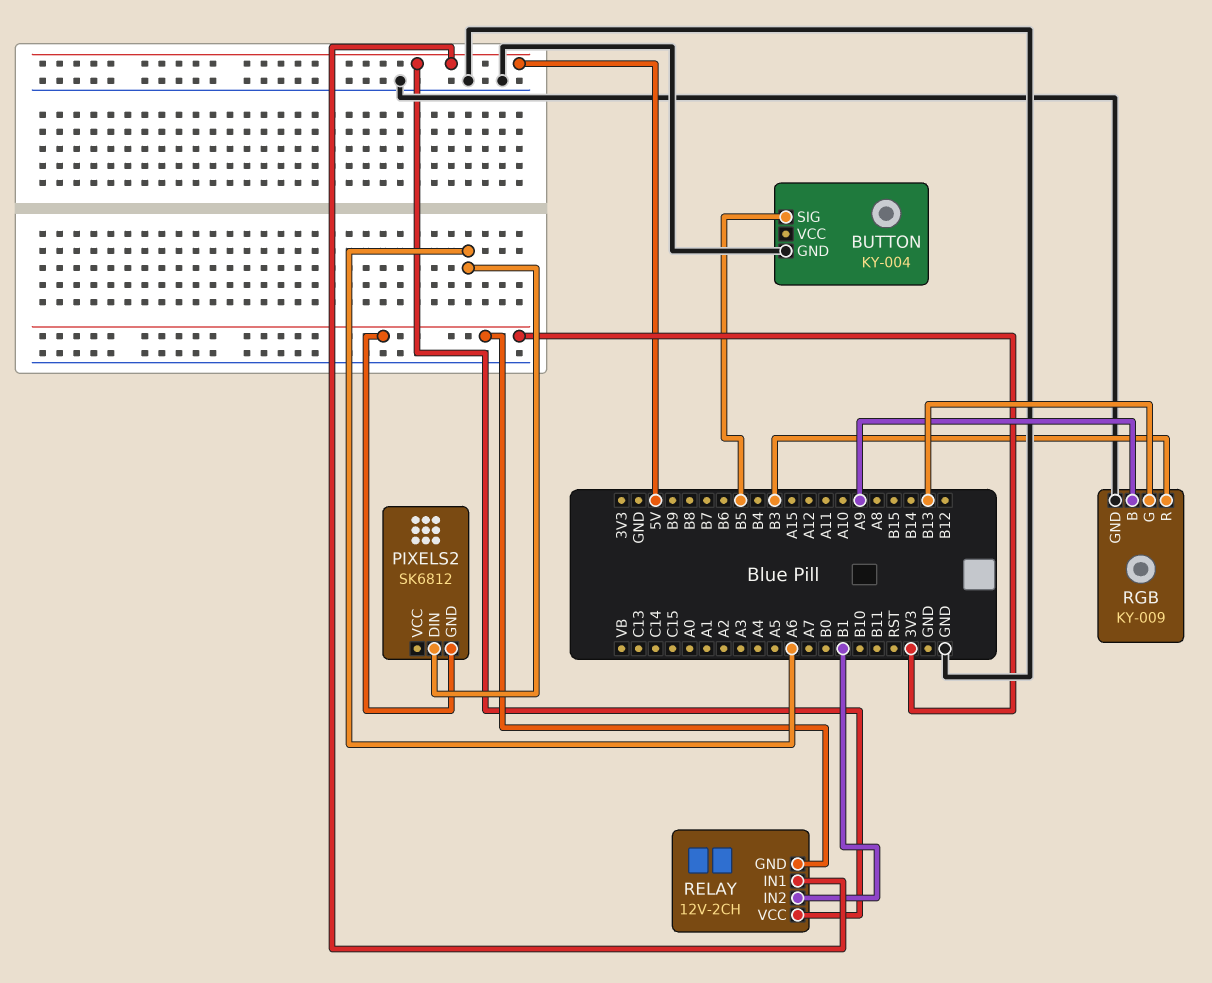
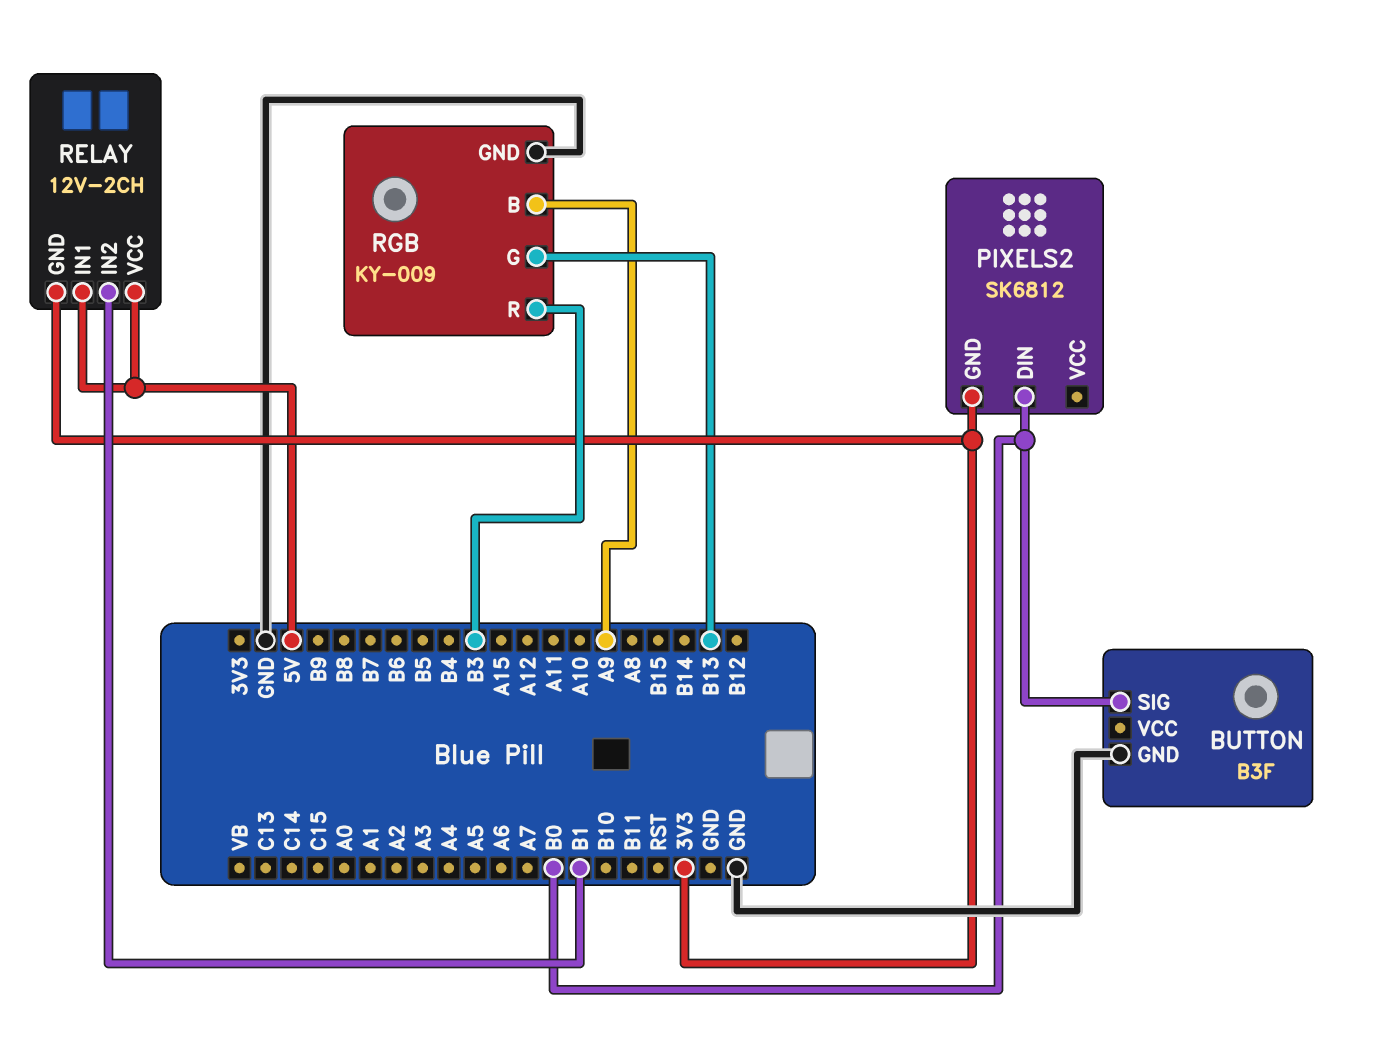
BUTTON: KY-004 -> B3F
BUTTON pin SIG: B5 -> B0
PIXELS2 pin DIN: A6 -> B0

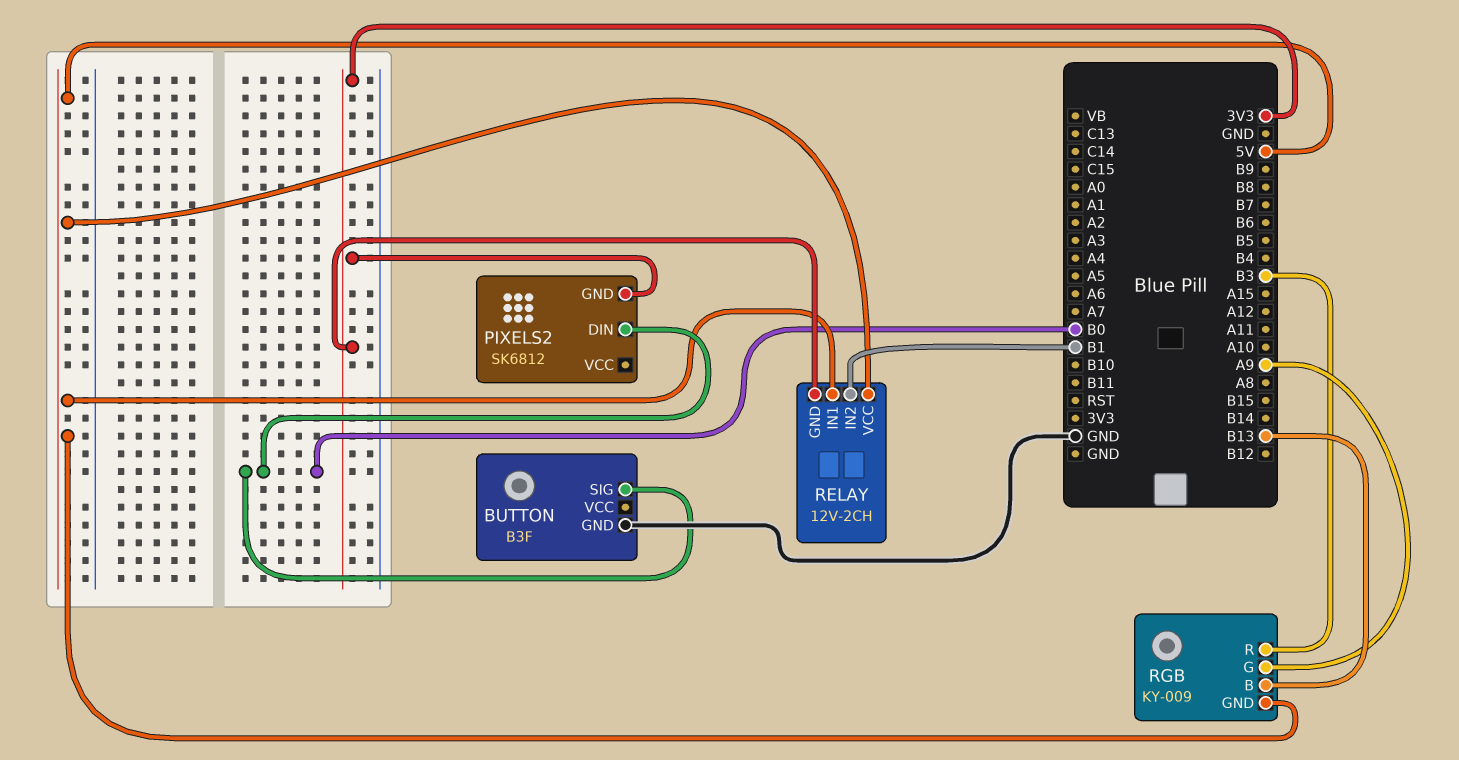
RGB pin B: A9 -> B13
RGB pin G: B13 -> A9
RGB pin GND: GND -> 5V

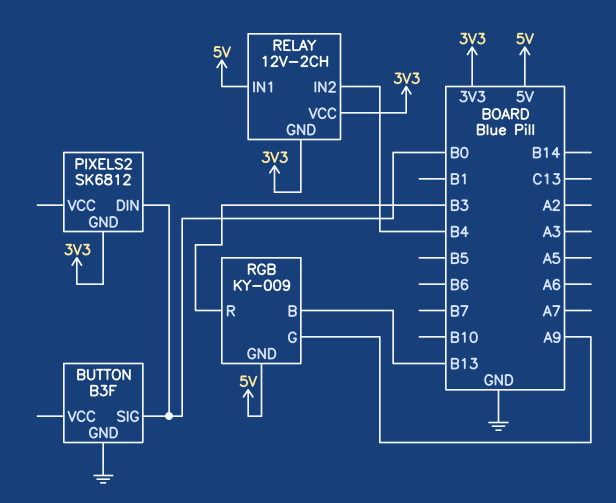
RELAY pin IN2: B1 -> B4
RELAY pin VCC: 5V -> 3V3

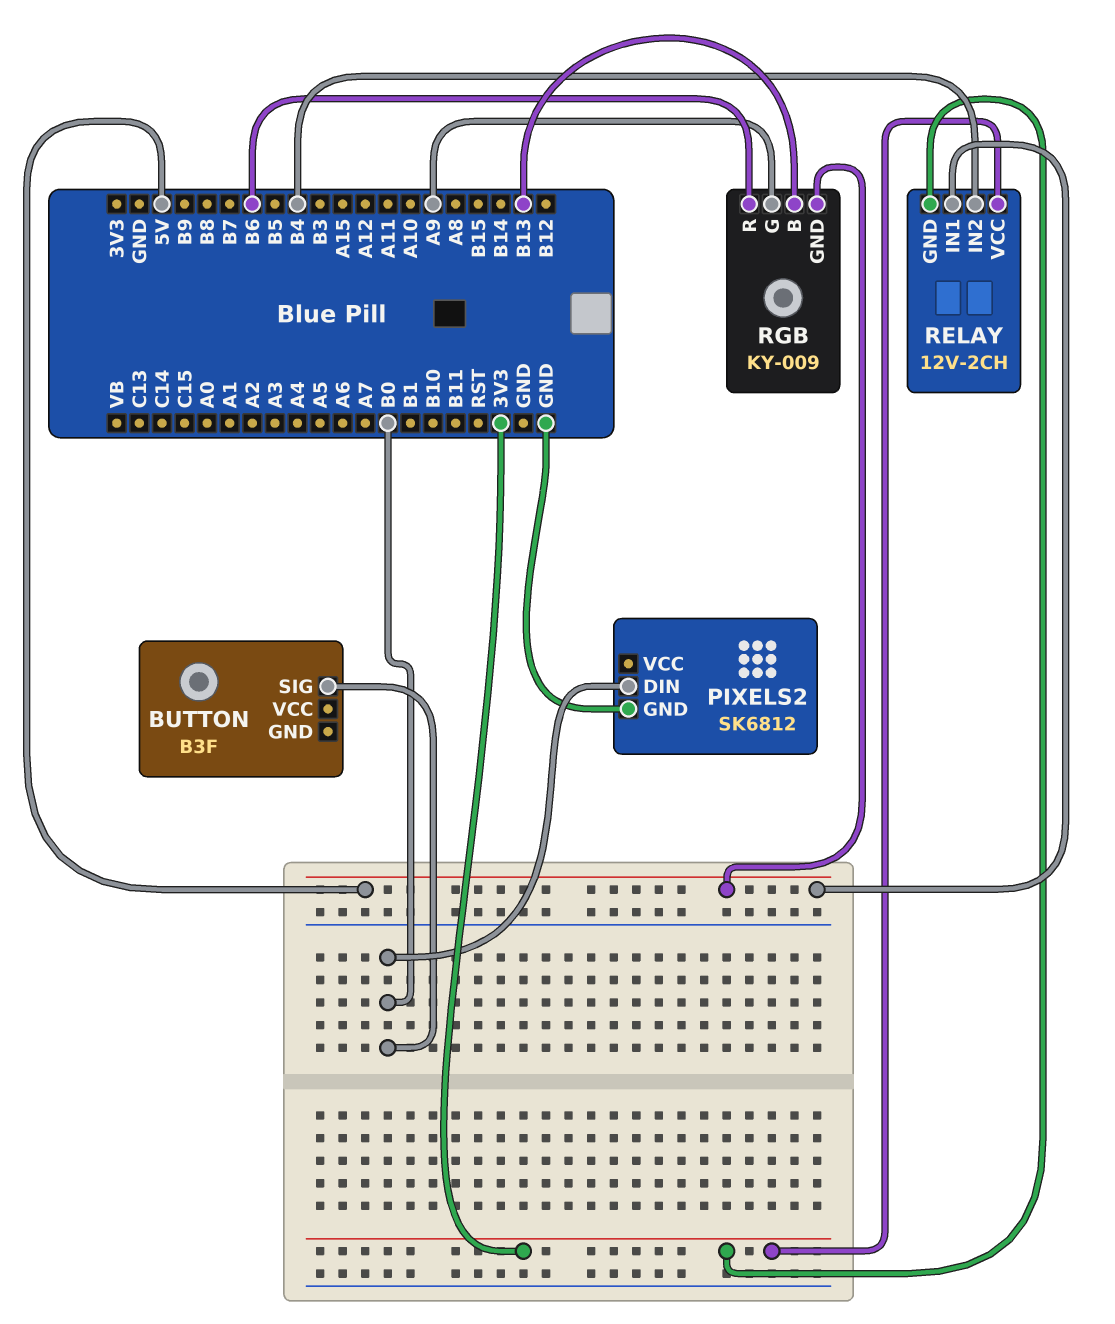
BUTTON pin GND: GND -> none
PIXELS2 pin GND: 3V3 -> GND
RGB pin R: B3 -> B6

